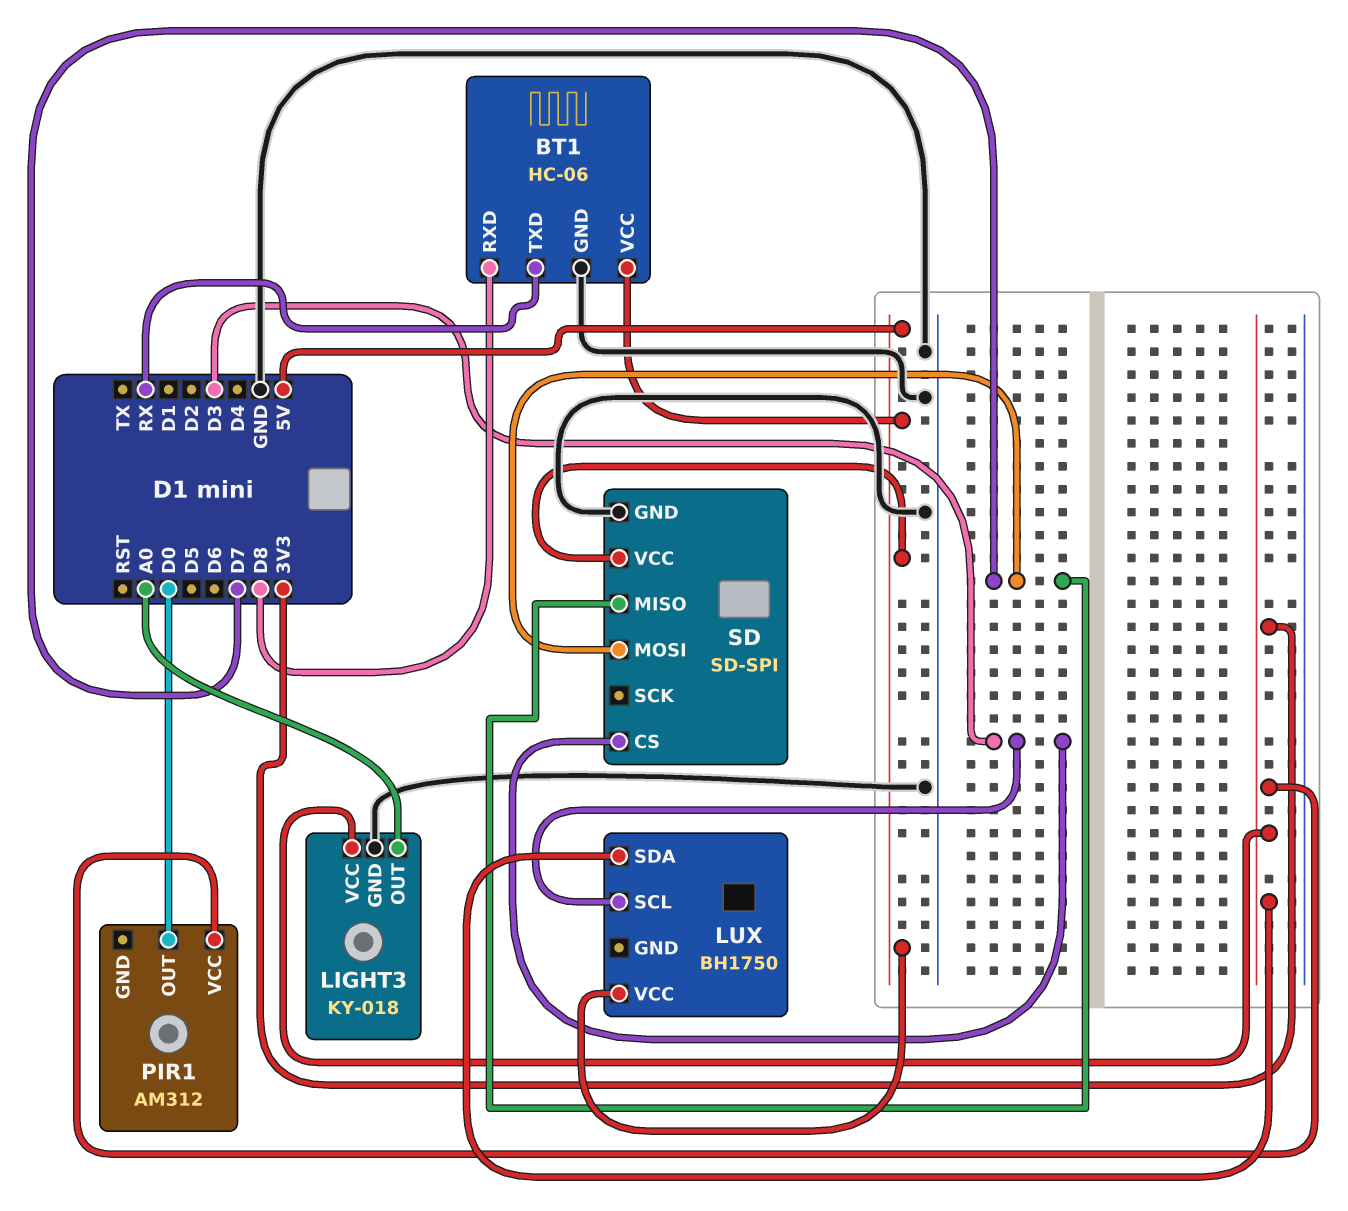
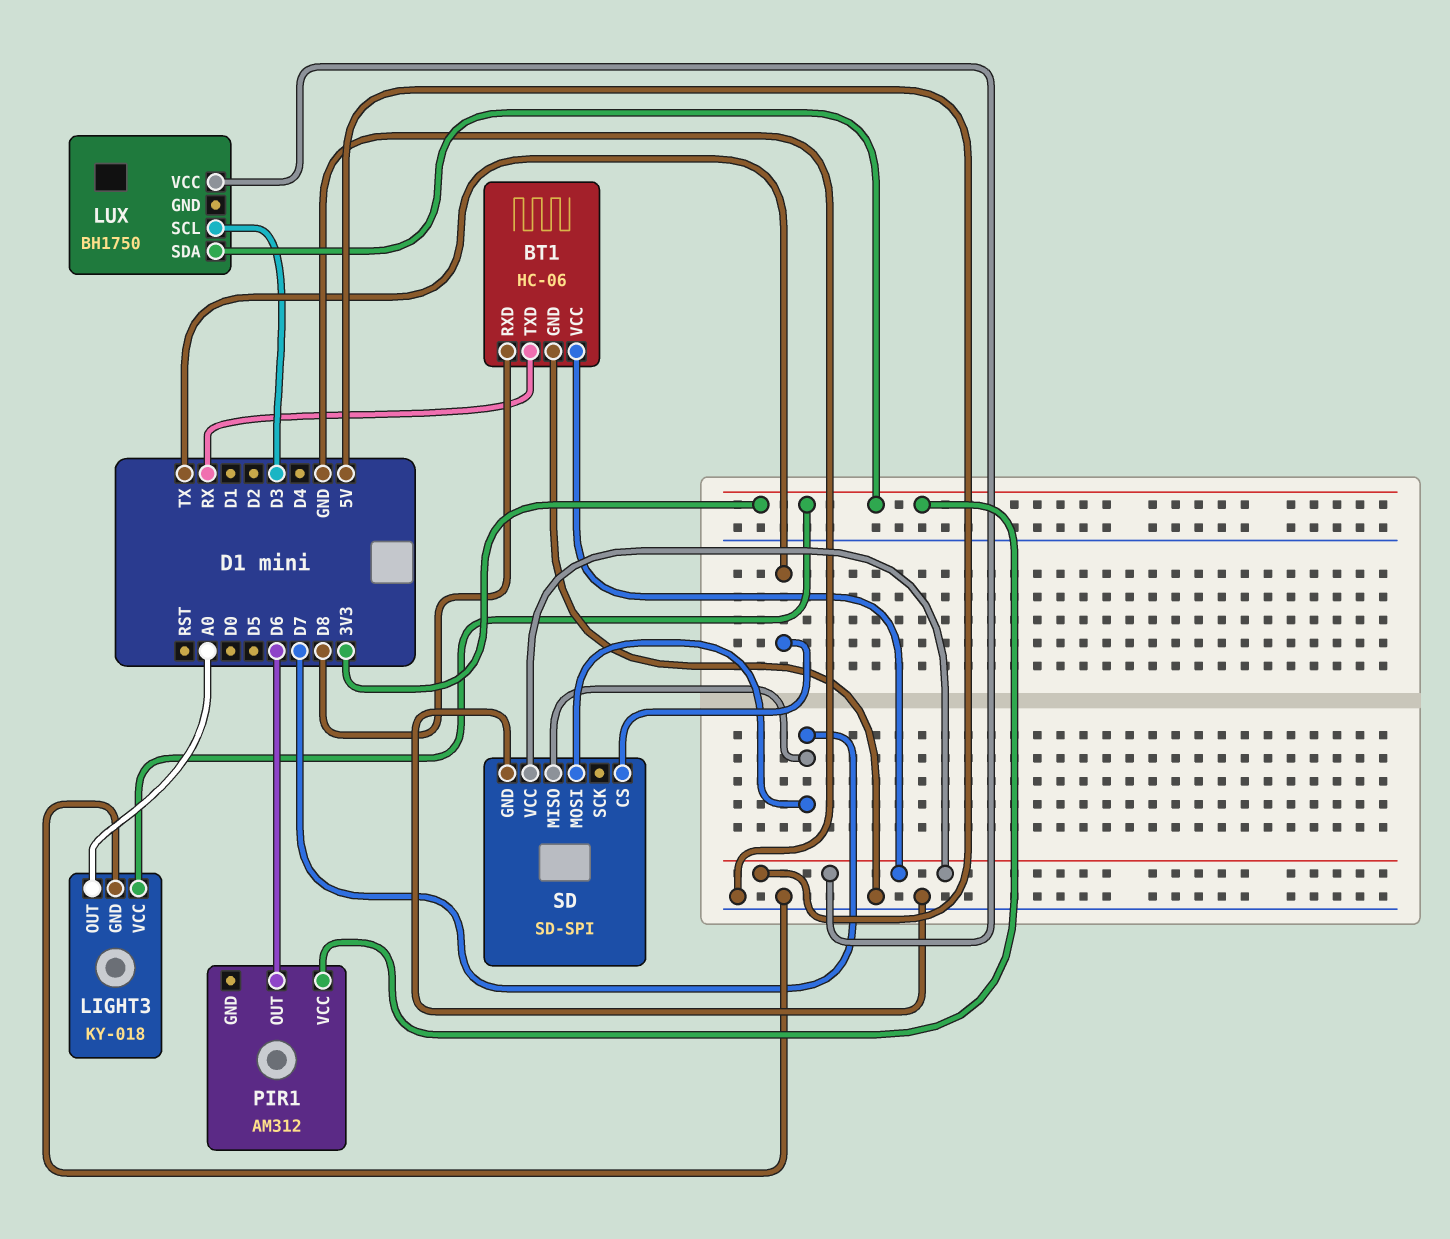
PIR1 pin OUT: D0 -> D6
SD pin CS: D3 -> TX

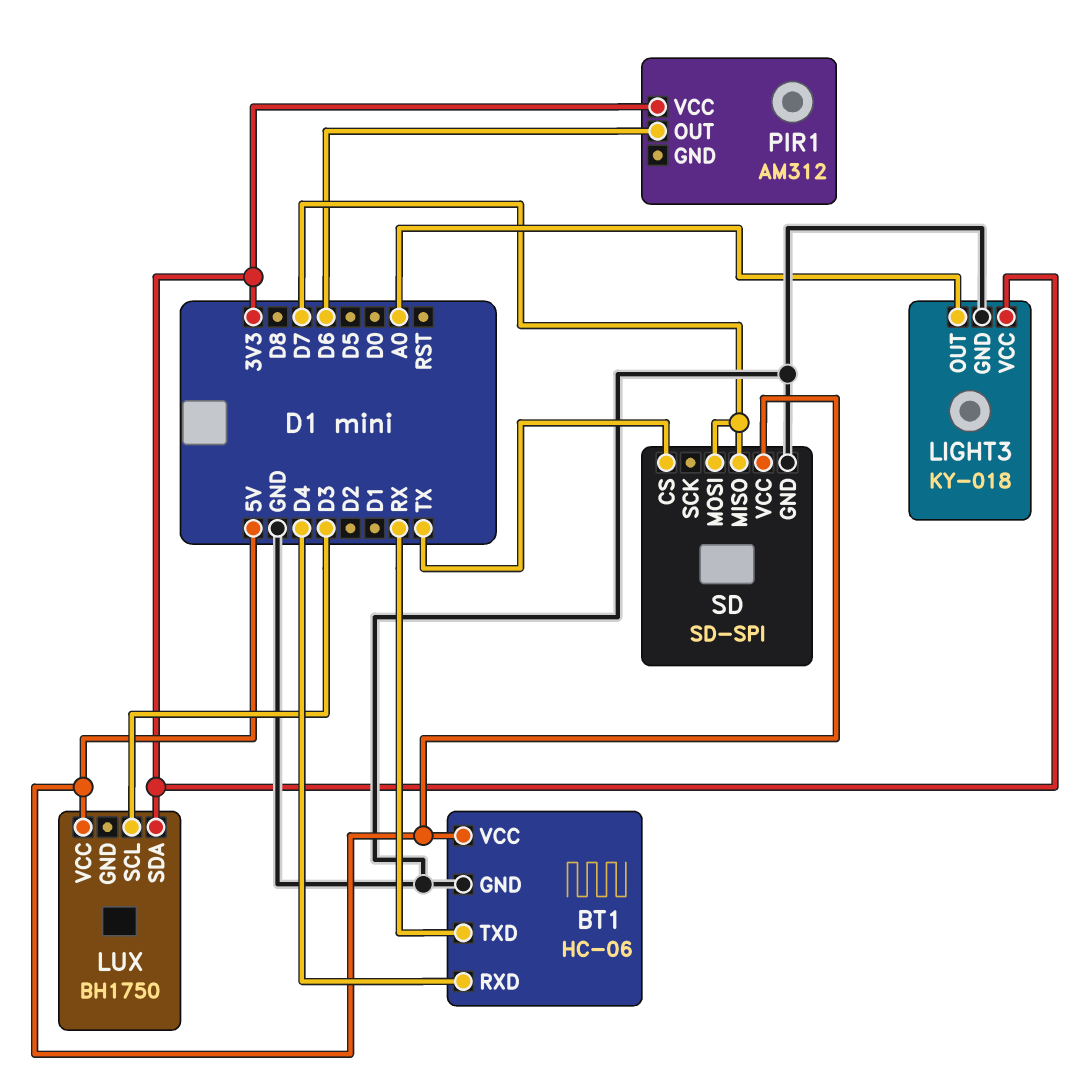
BT1 pin RXD: D8 -> D4

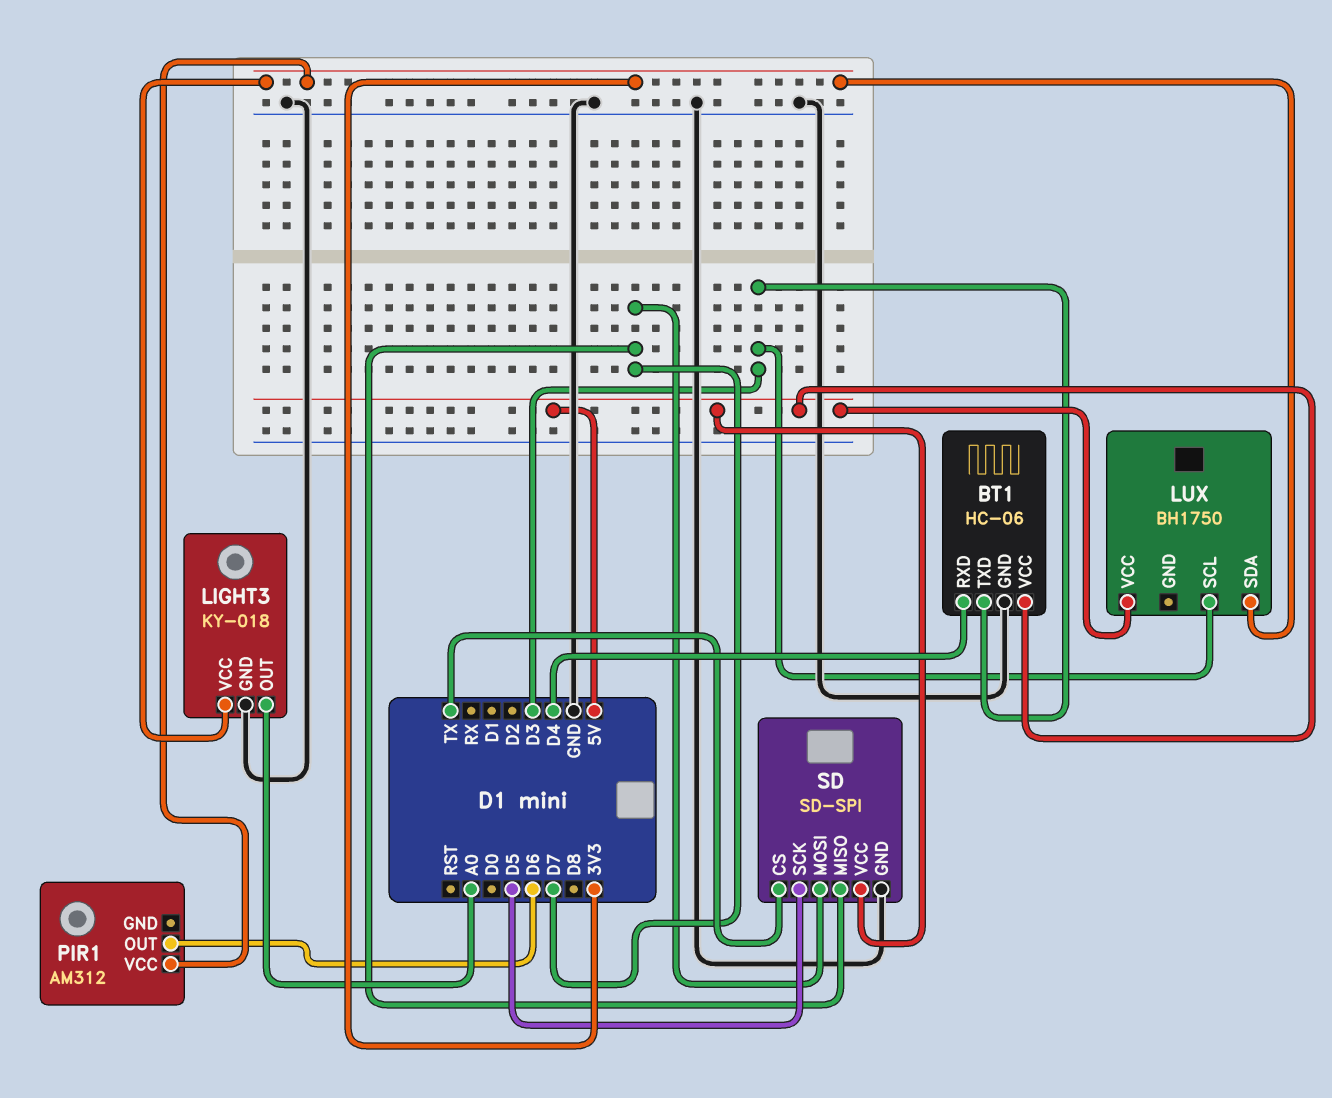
BT1 pin TXD: RX -> D3
SD pin SCK: none -> D5

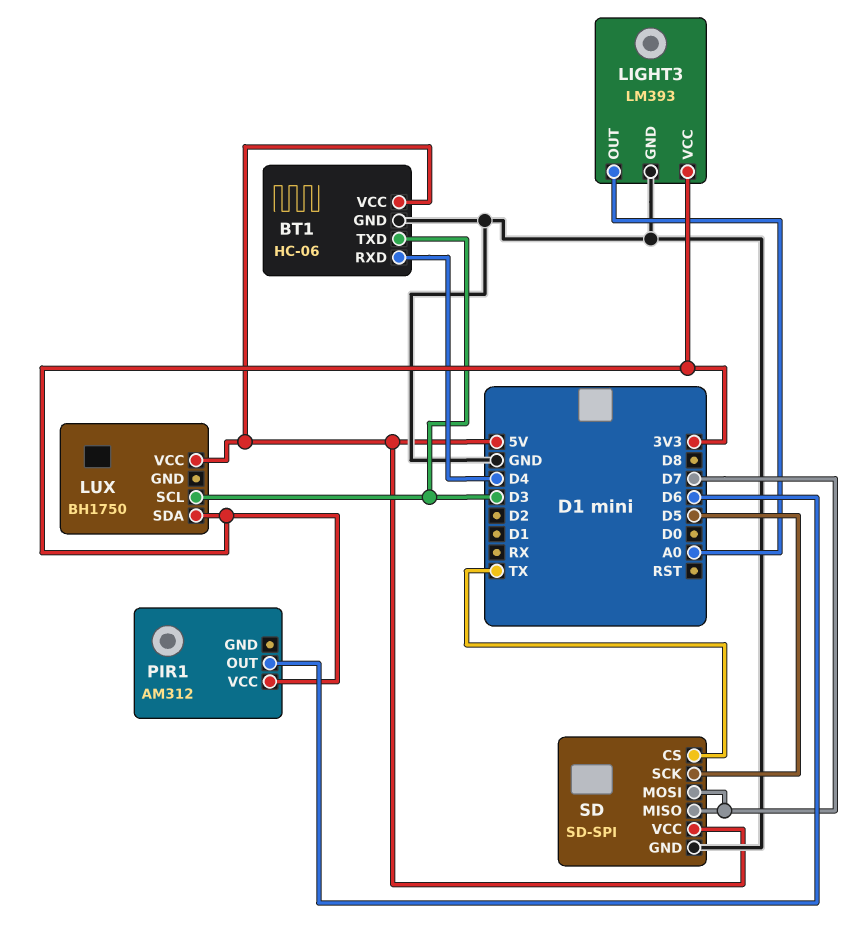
LIGHT3: KY-018 -> LM393

